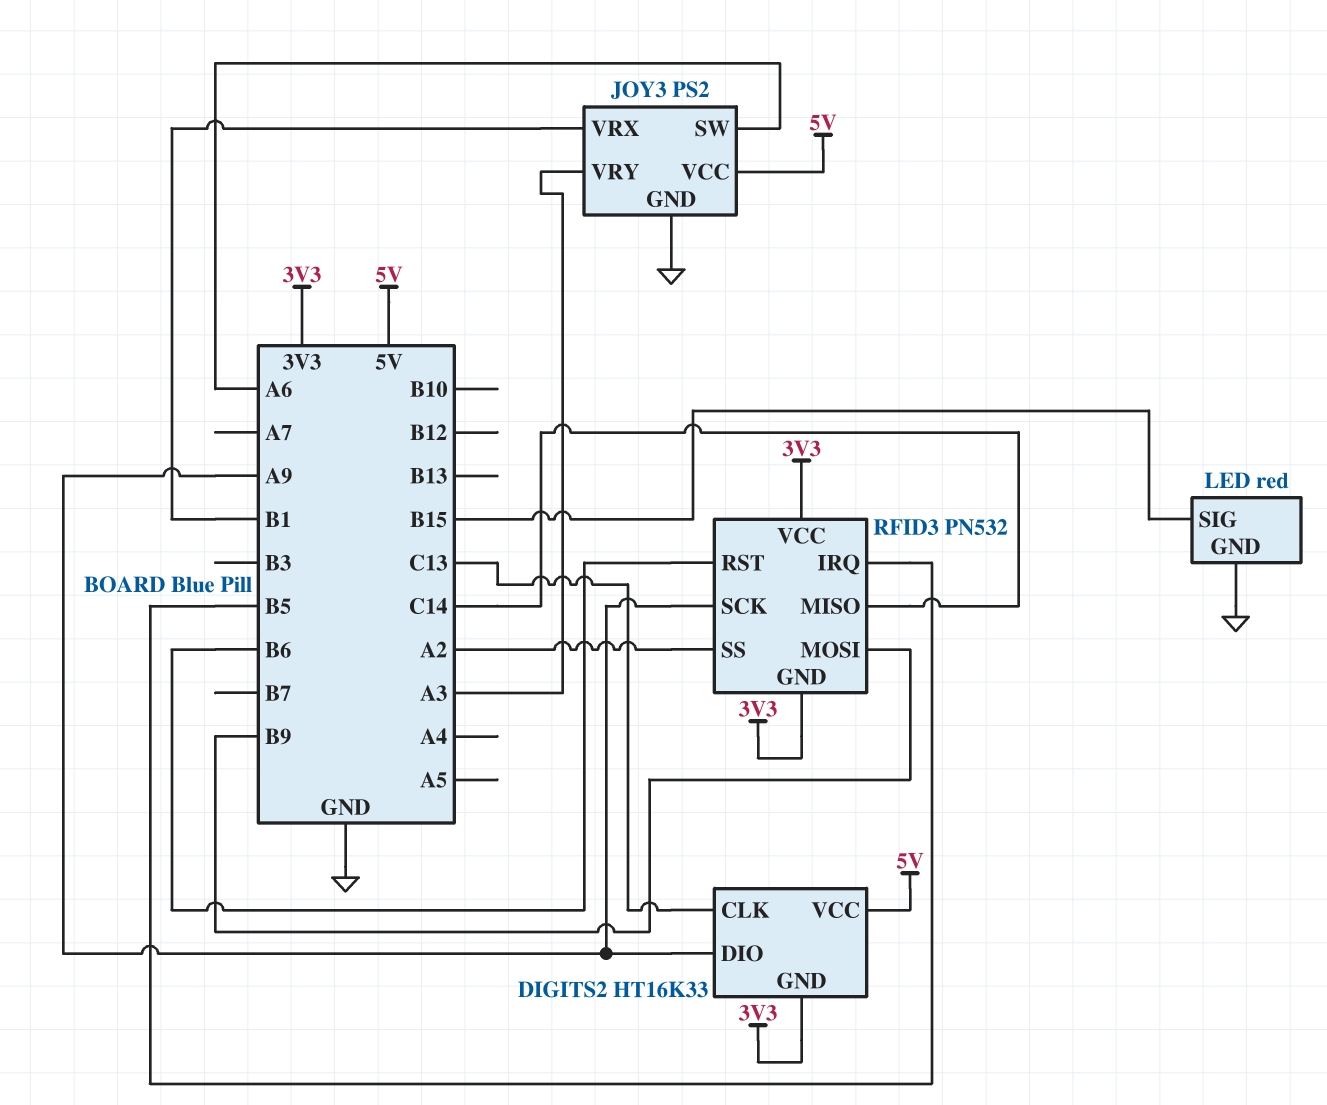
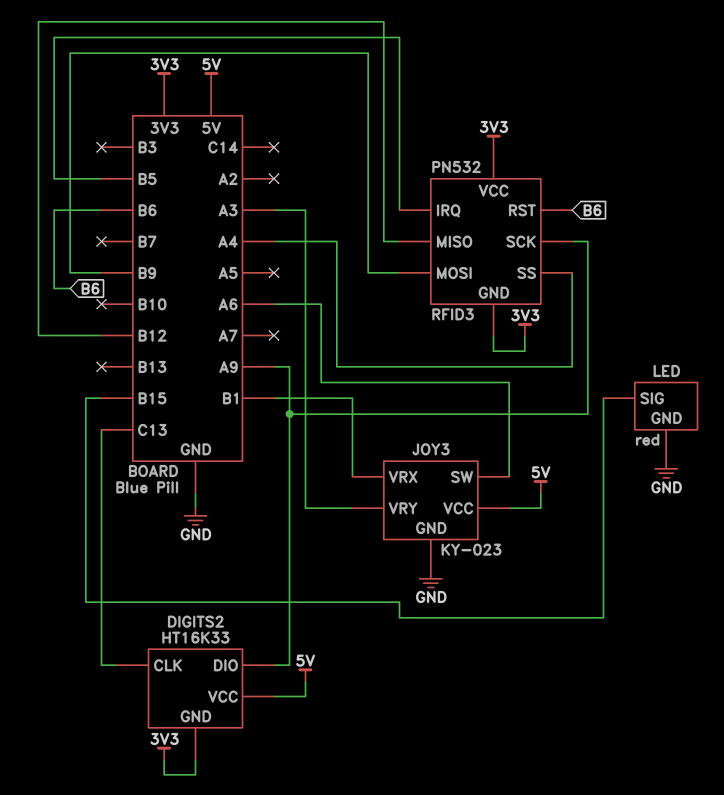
JOY3: PS2 -> KY-023
RFID3 pin MISO: C14 -> B12
RFID3 pin SS: A2 -> A4

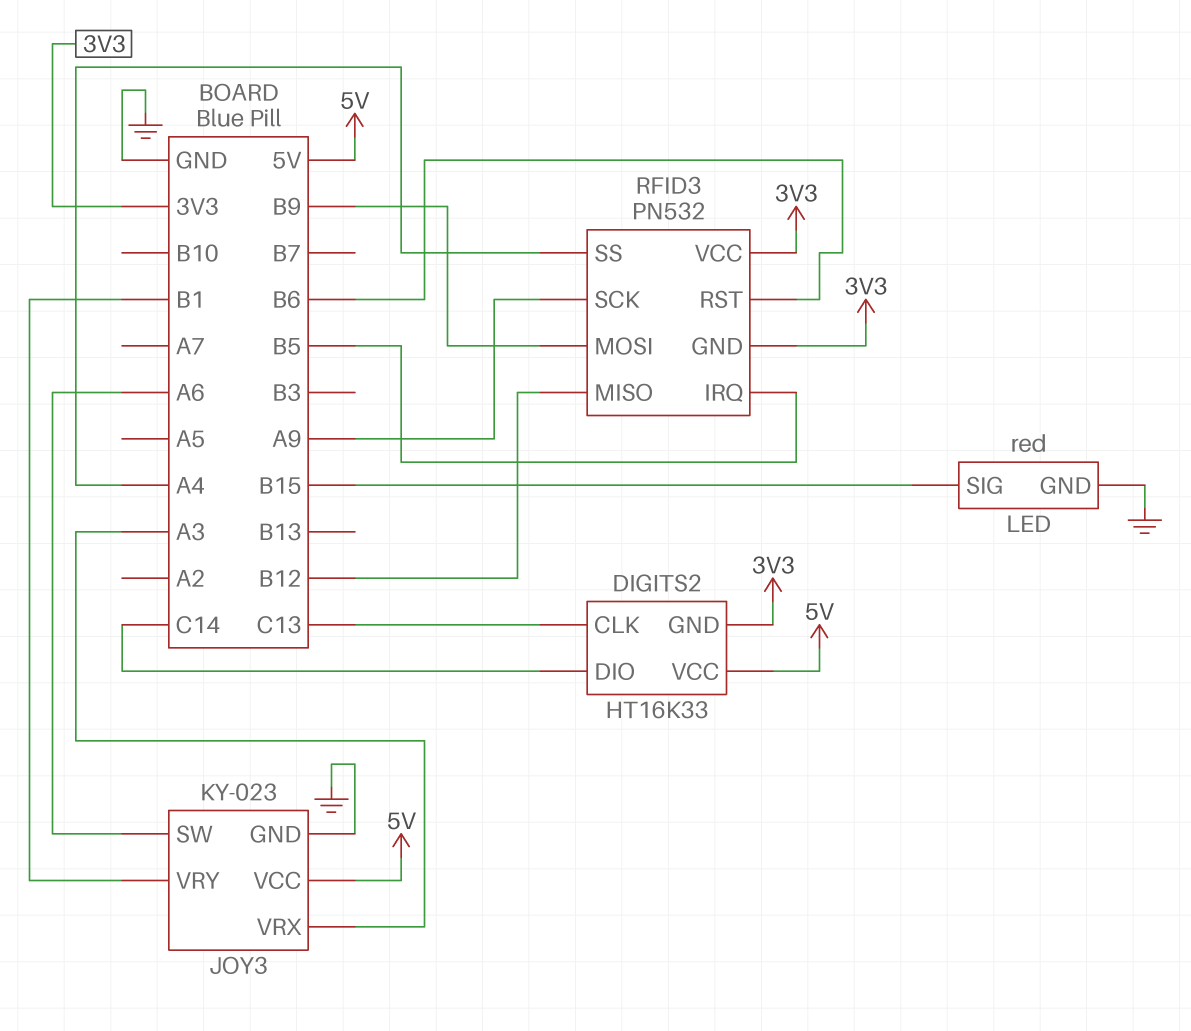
DIGITS2 pin DIO: A9 -> C14
JOY3 pin VRX: B1 -> A3
JOY3 pin VRY: A3 -> B1

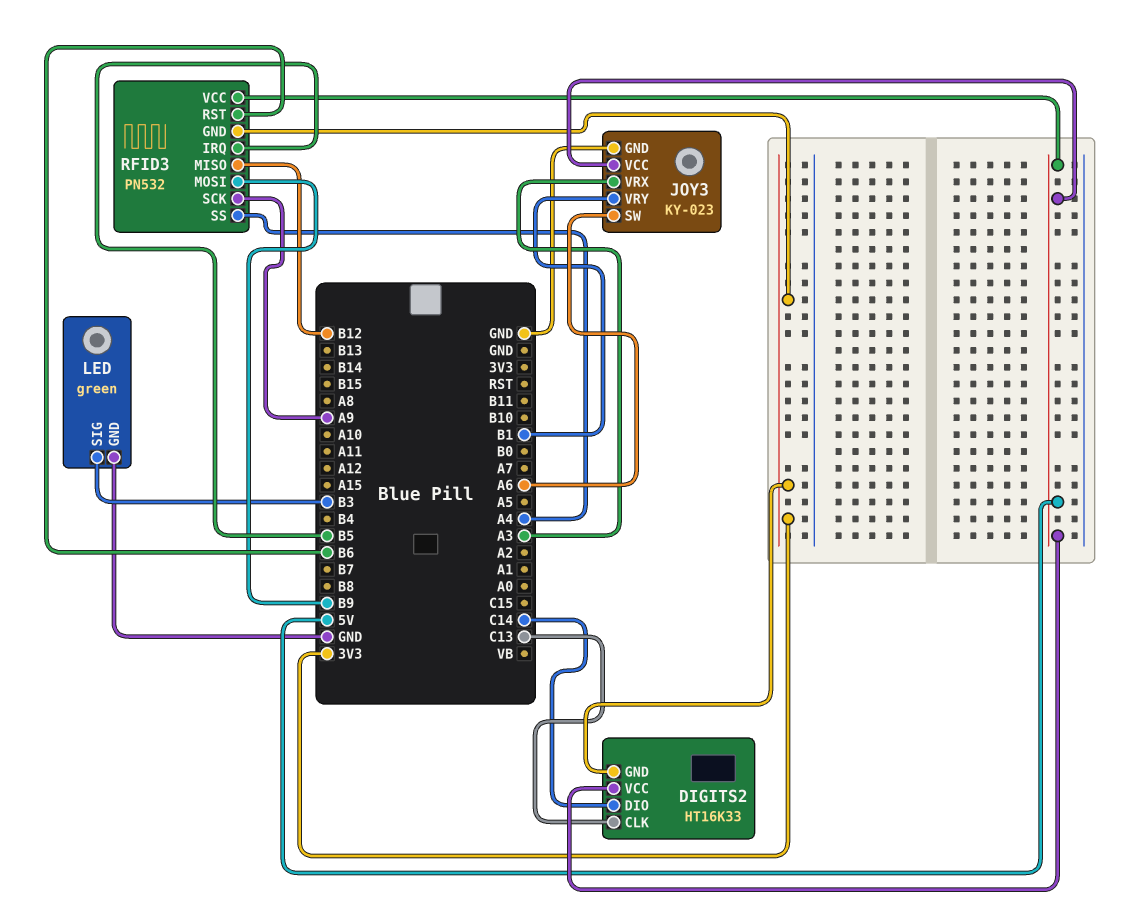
LED: red -> green
LED pin SIG: B15 -> B3
RFID3 pin VCC: 3V3 -> 5V

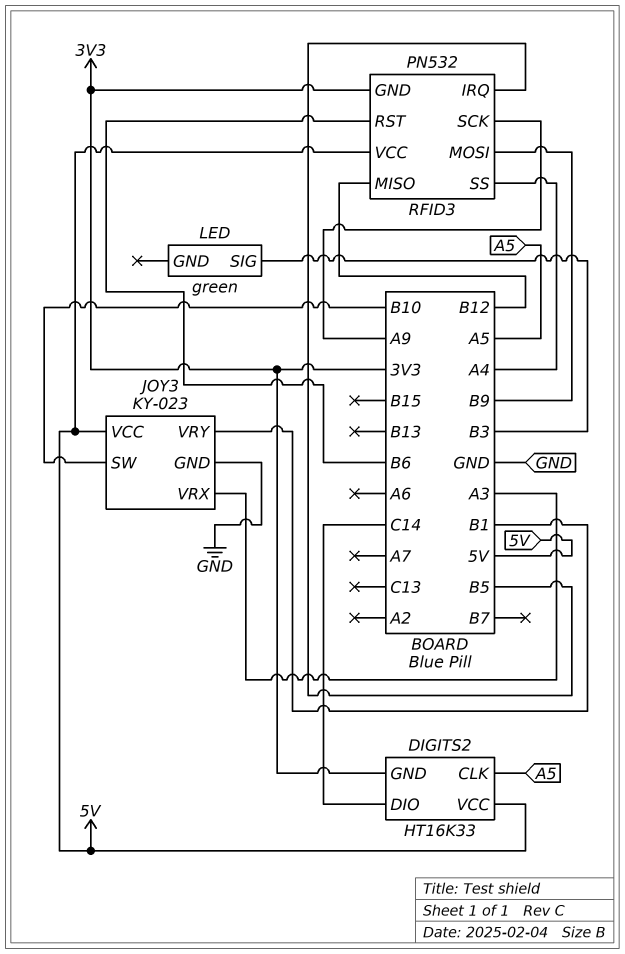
DIGITS2 pin CLK: C13 -> A5
JOY3 pin SW: A6 -> B10
LED pin GND: GND -> none

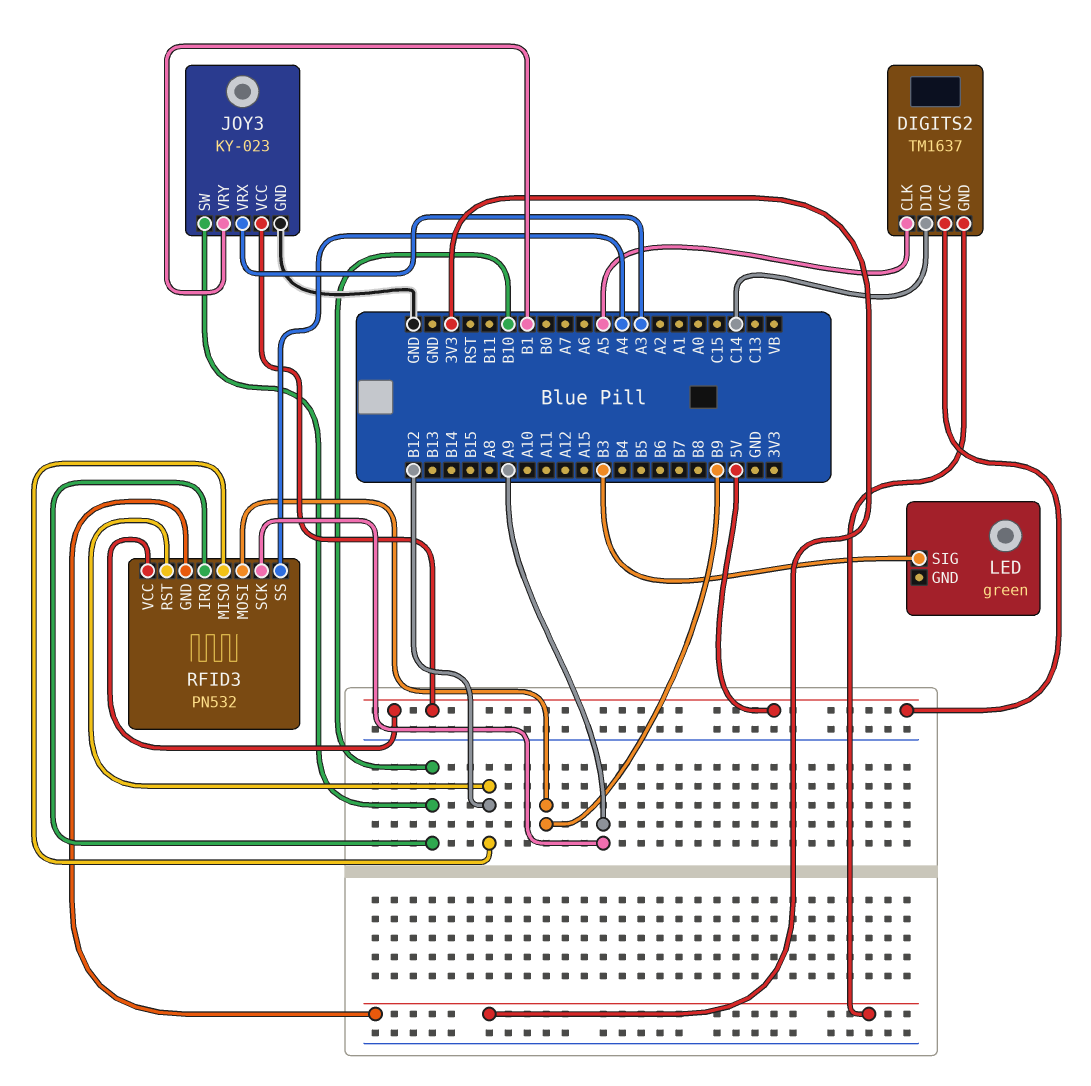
DIGITS2: HT16K33 -> TM1637
RFID3 pin IRQ: B5 -> B10
RFID3 pin RST: B6 -> B12

